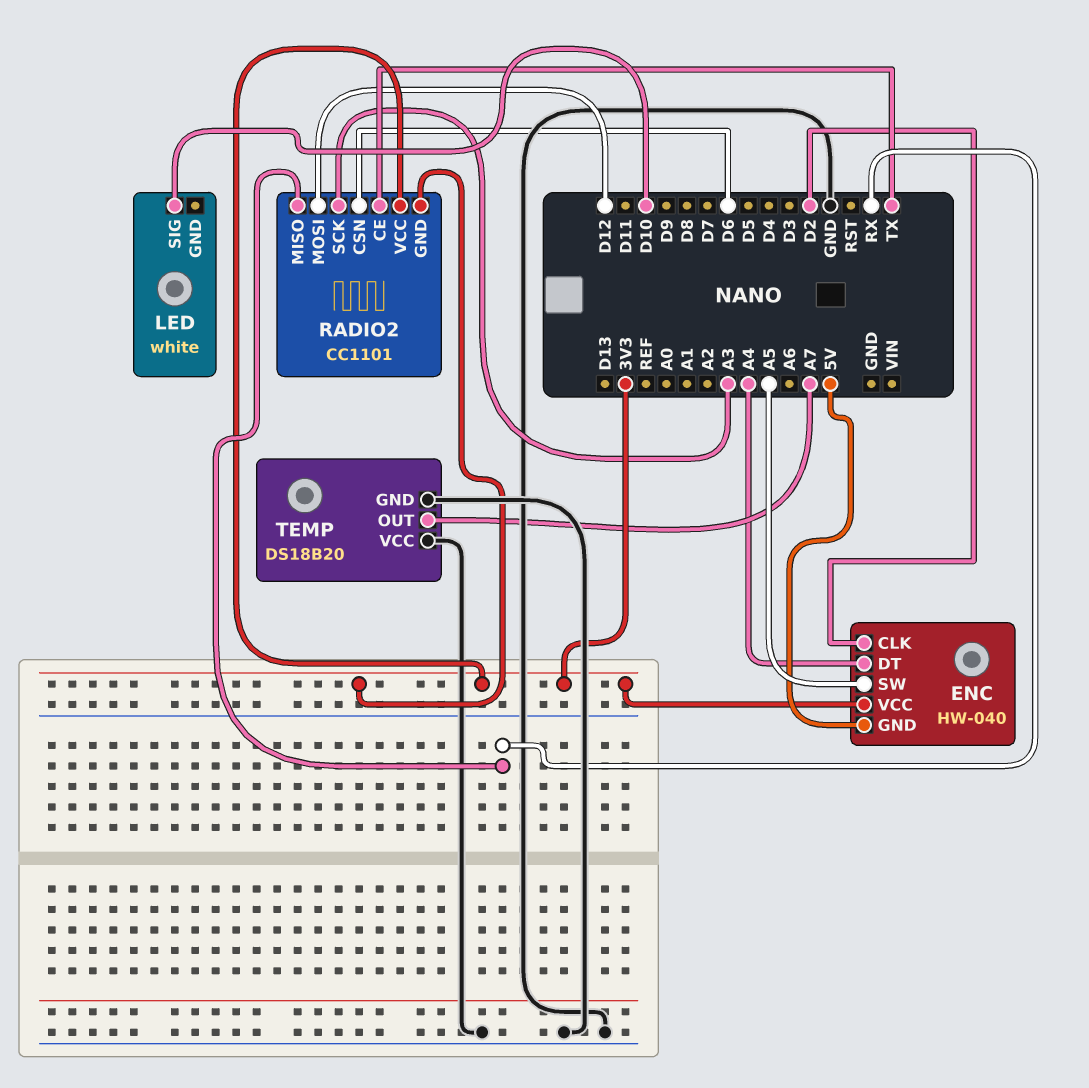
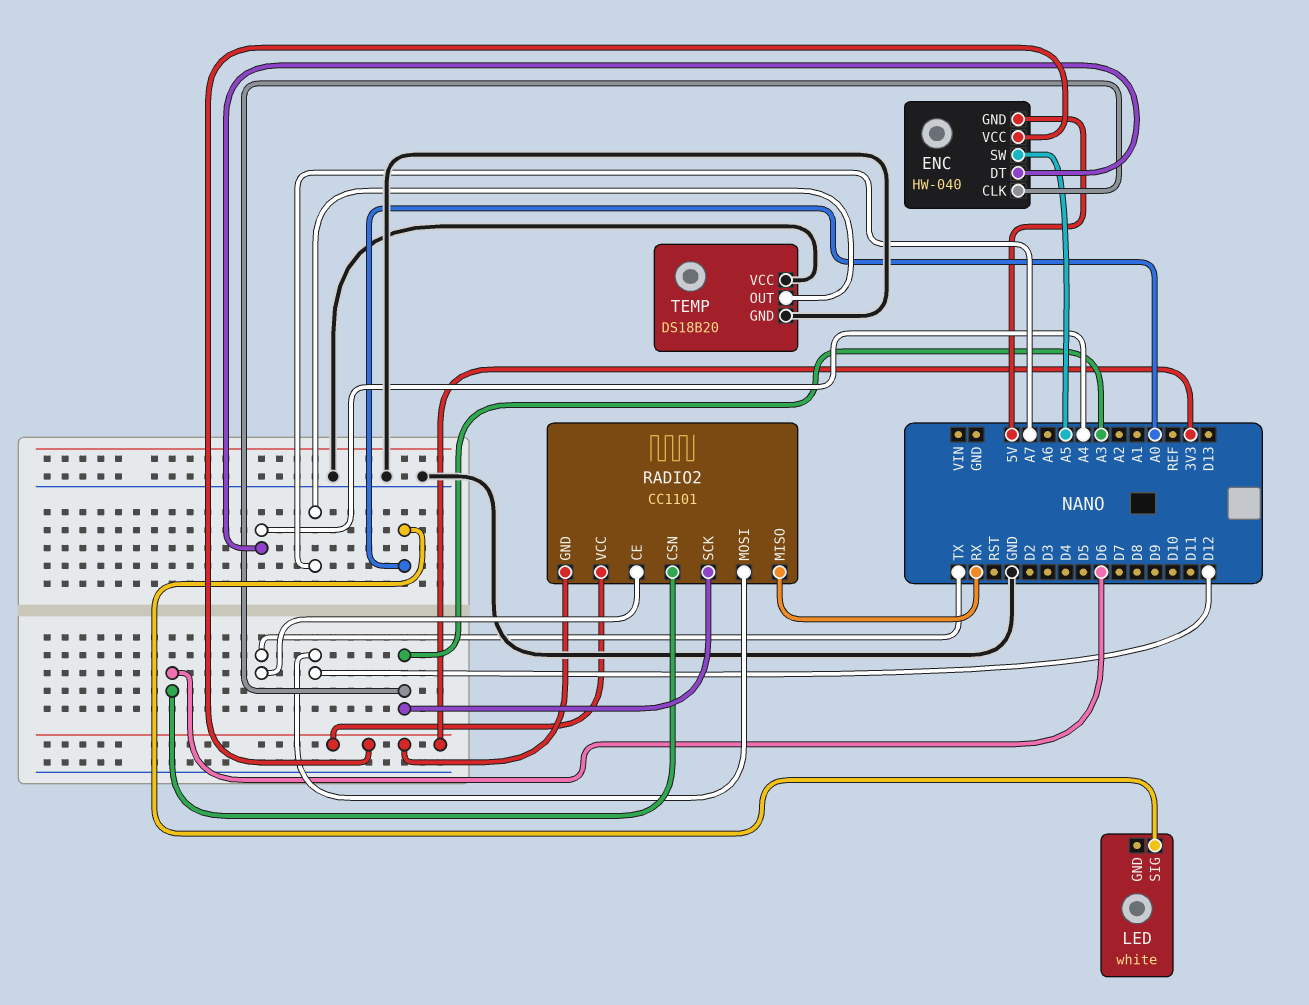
ENC pin CLK: D2 -> A3
LED pin SIG: D10 -> A0

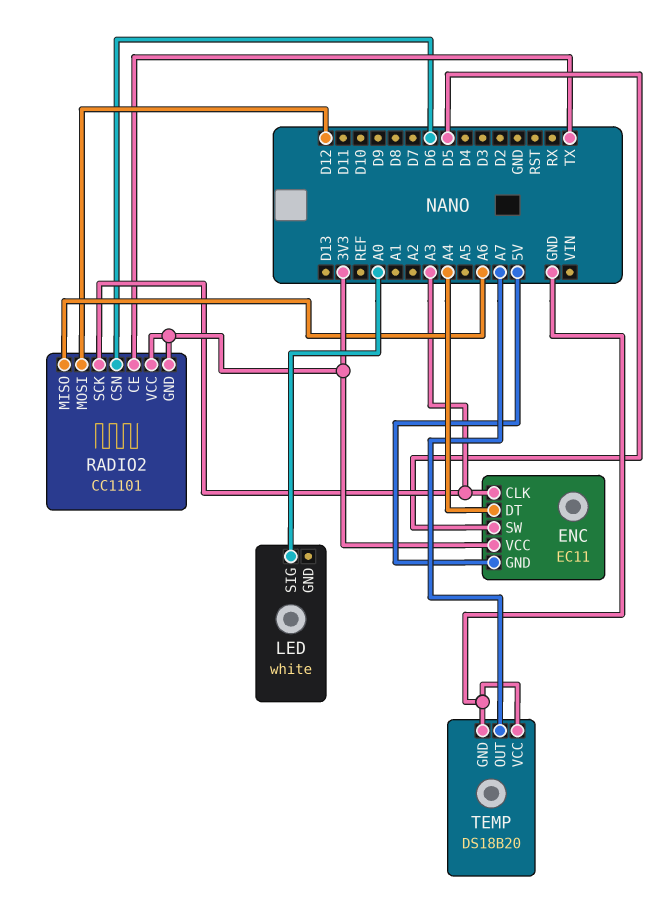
ENC: HW-040 -> EC11
ENC pin SW: A5 -> D5
RADIO2 pin MISO: RX -> A6

